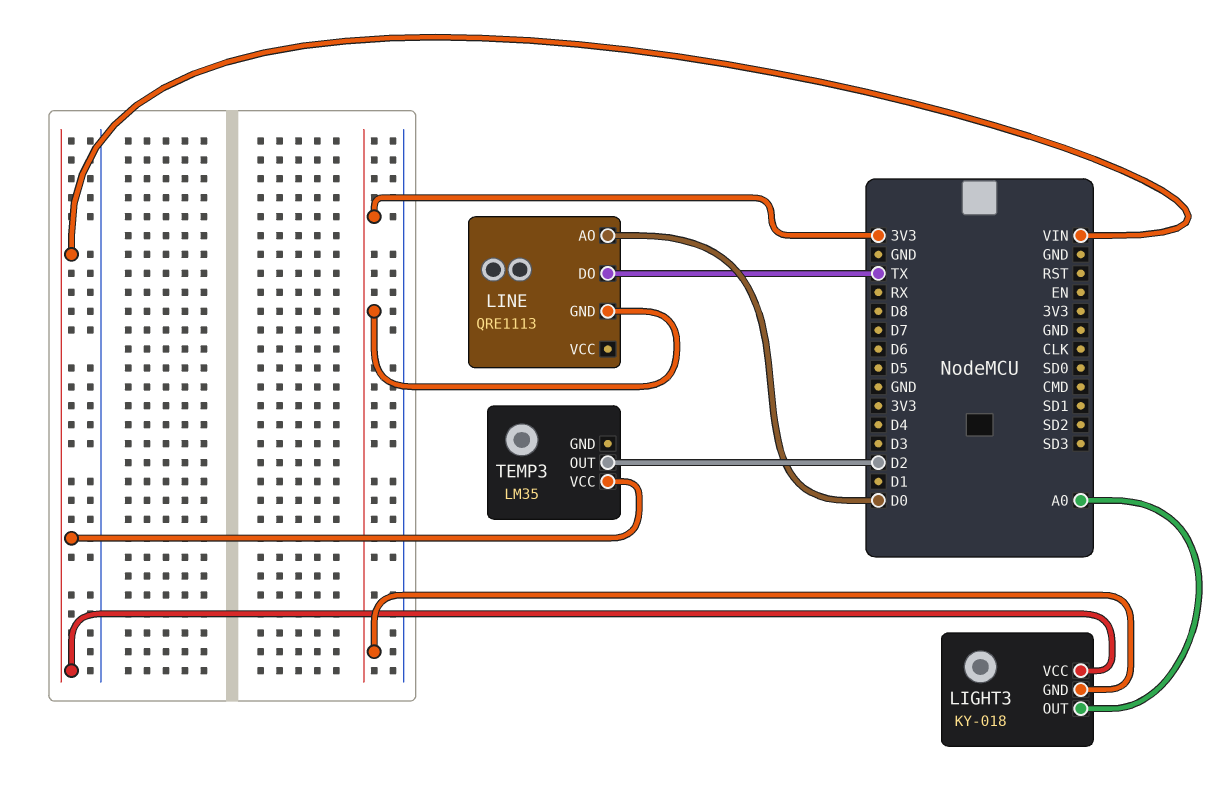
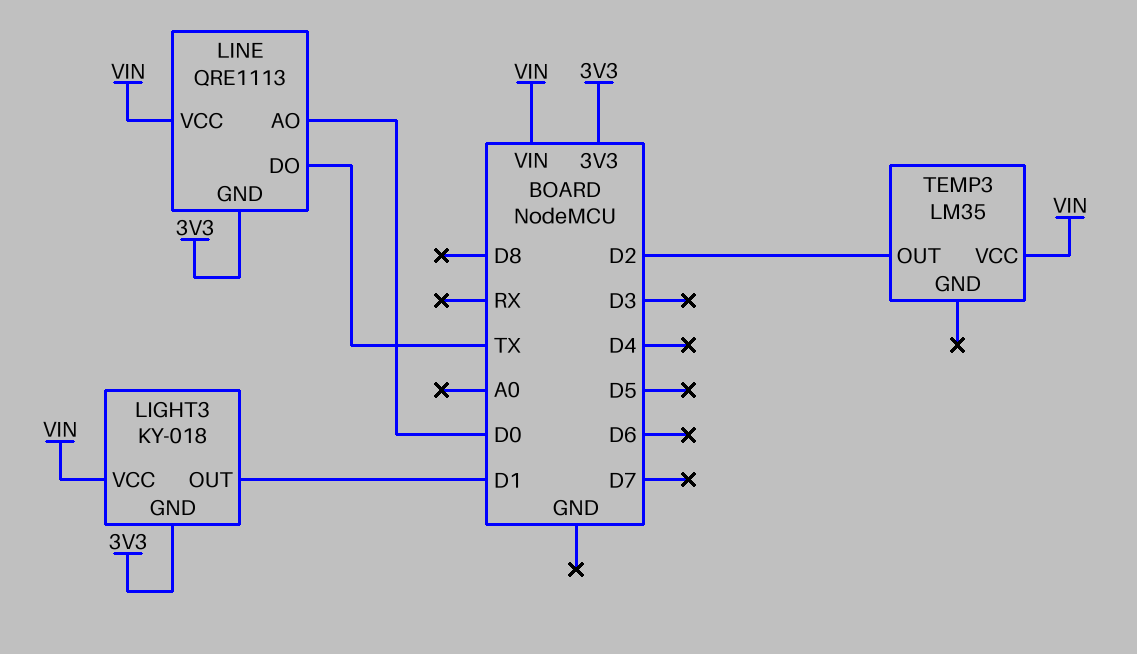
LIGHT3 pin OUT: A0 -> D1
LINE pin VCC: none -> VIN

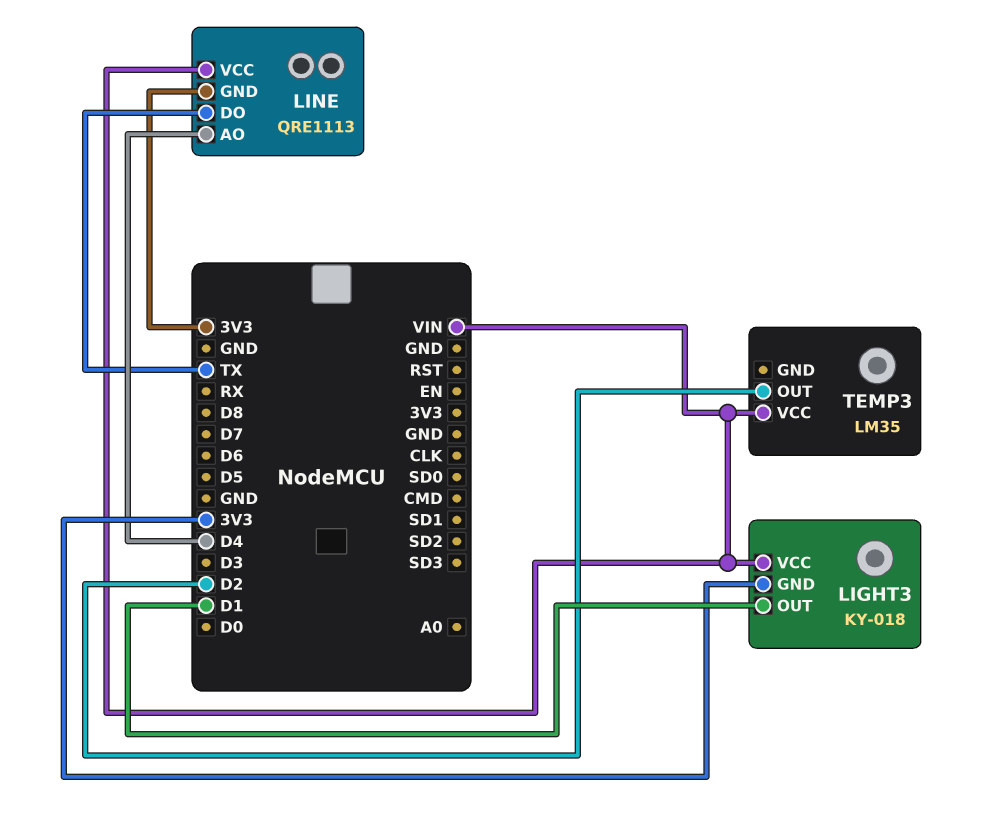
LINE pin AO: D0 -> D4

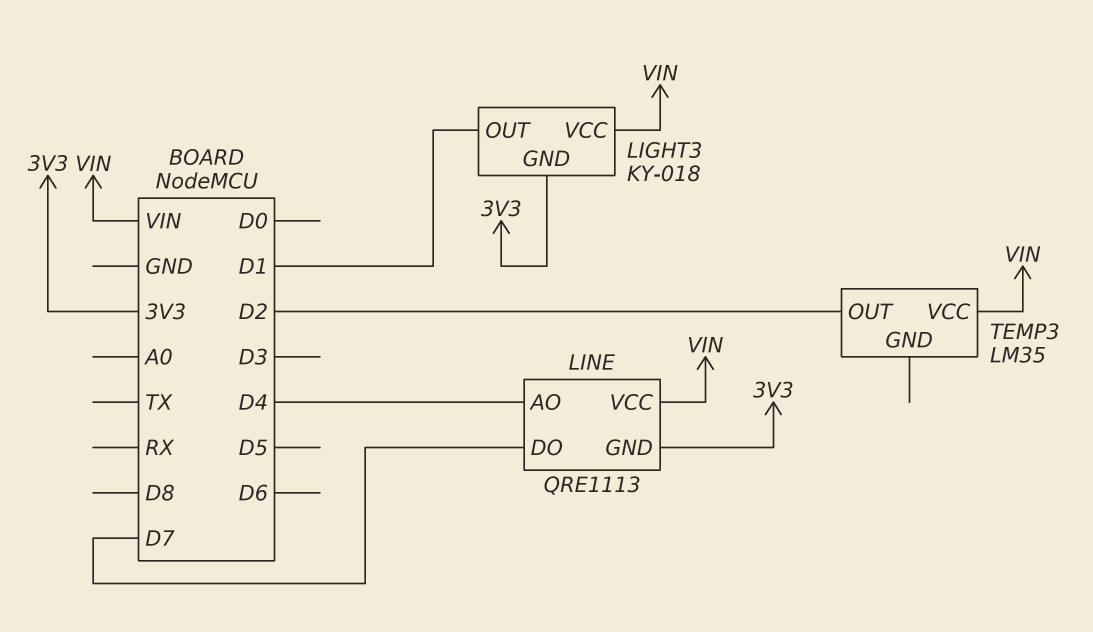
LINE pin DO: TX -> D7

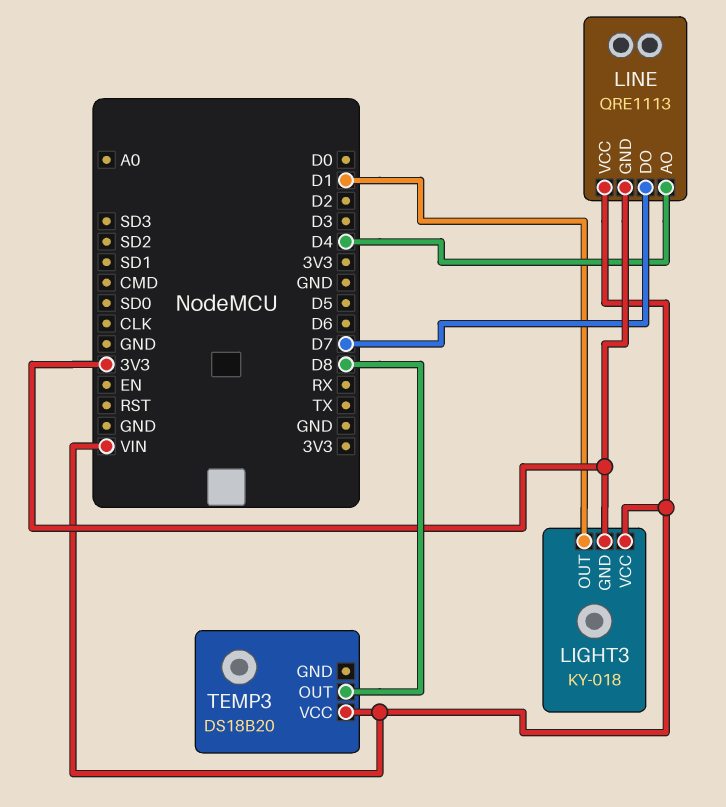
TEMP3: LM35 -> DS18B20
TEMP3 pin OUT: D2 -> D8

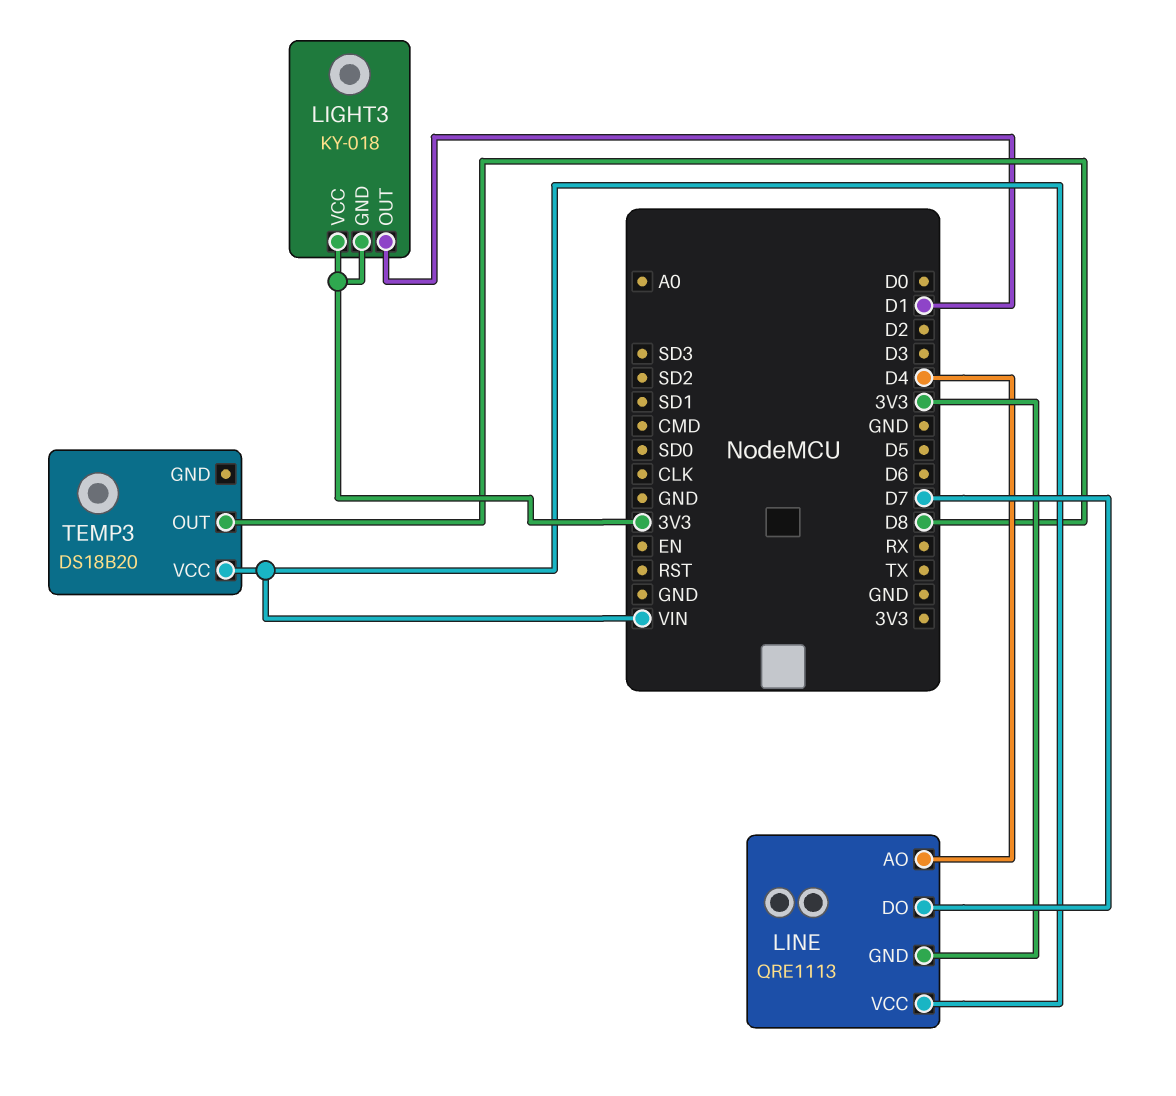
LIGHT3 pin VCC: VIN -> 3V3

